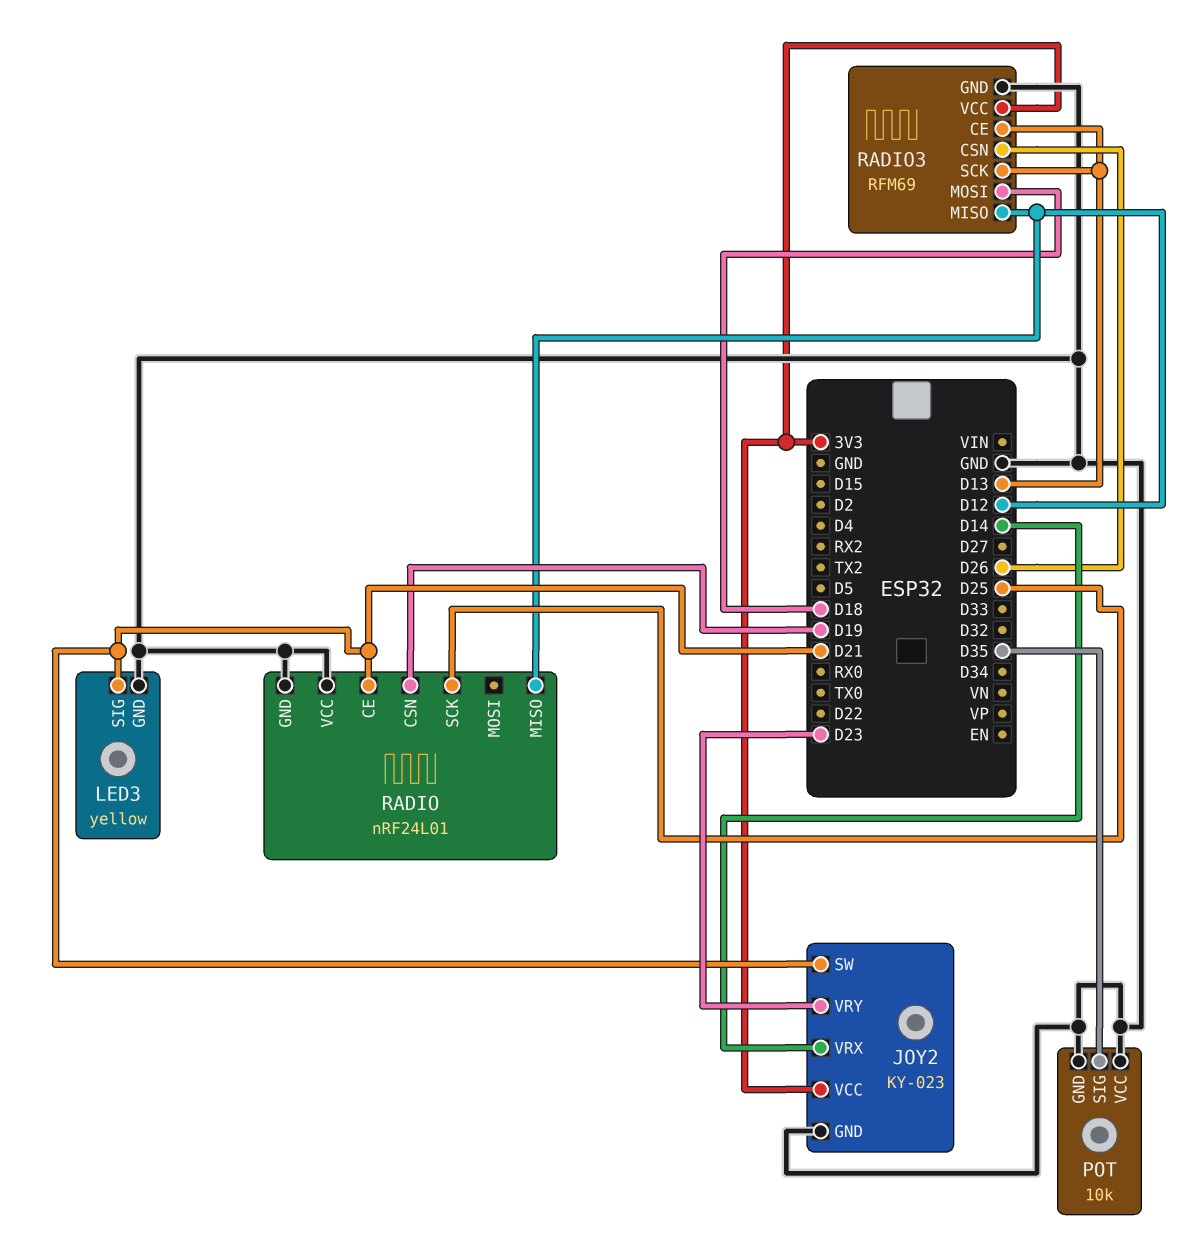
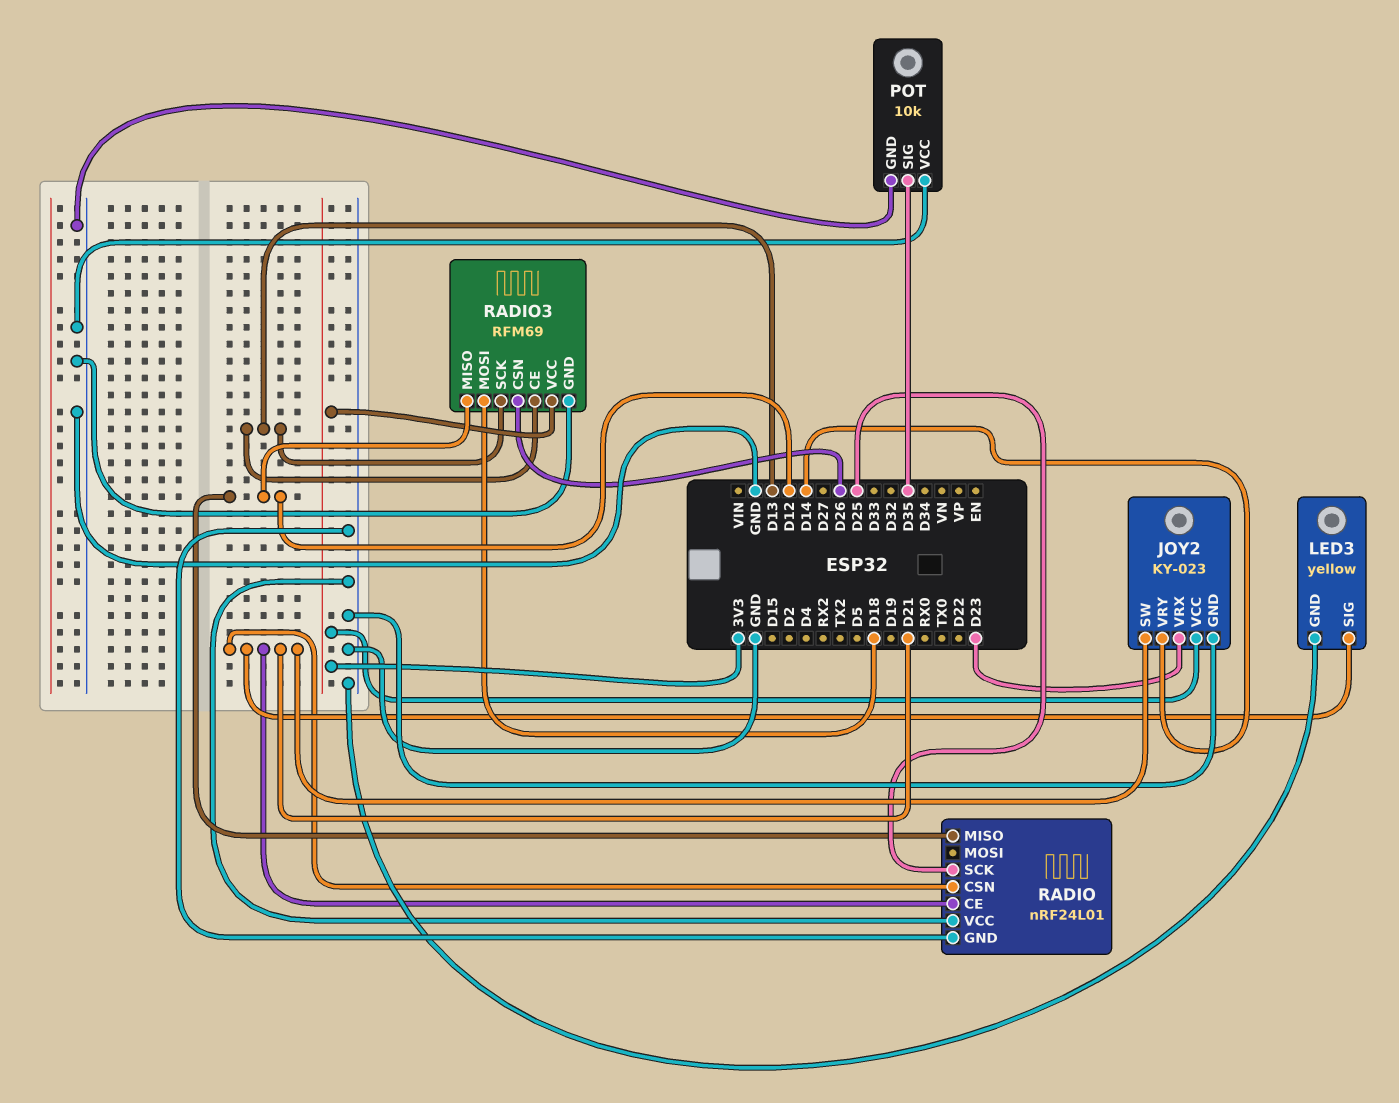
JOY2 pin VRX: D14 -> D23
JOY2 pin VRY: D23 -> D14
RADIO pin CSN: D19 -> D21

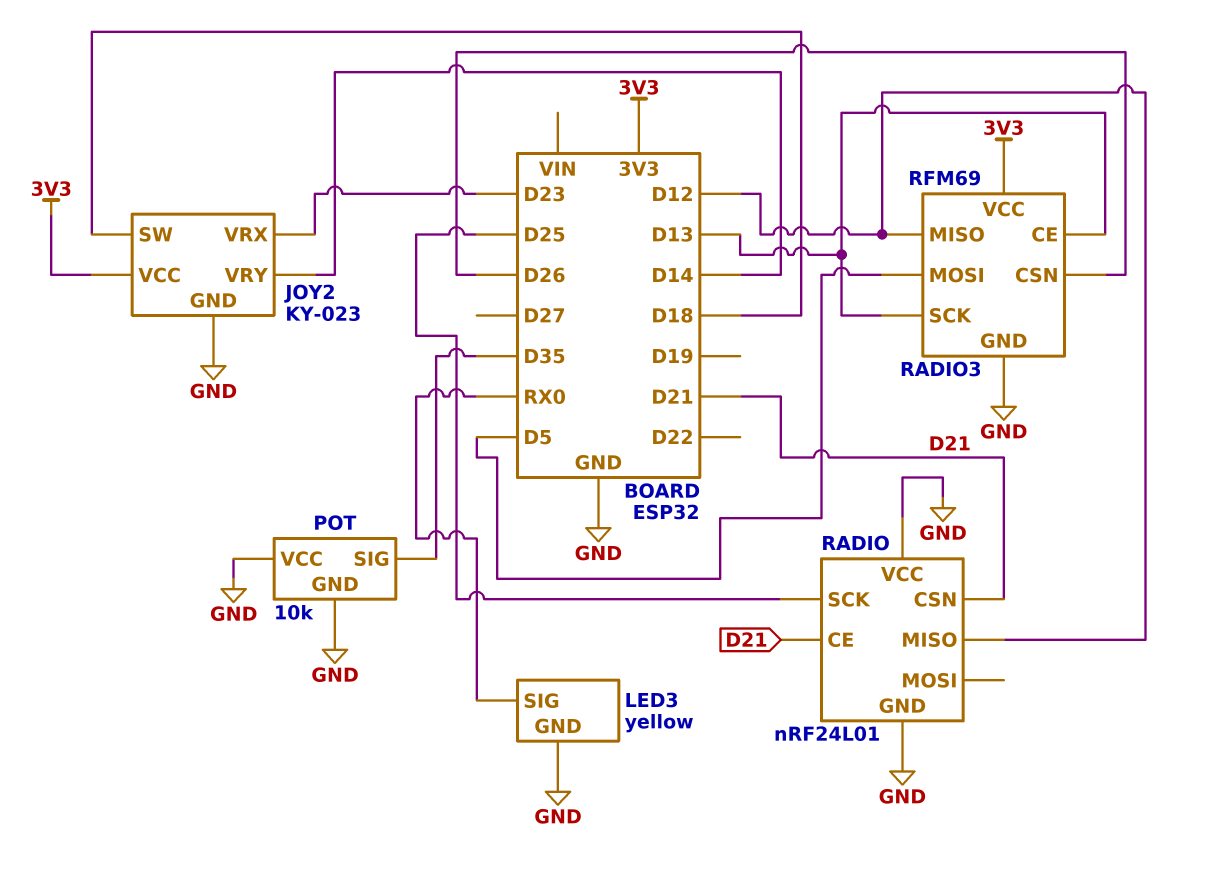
JOY2 pin SW: D21 -> D18
LED3 pin SIG: D21 -> RX0
RADIO3 pin MOSI: D18 -> D5

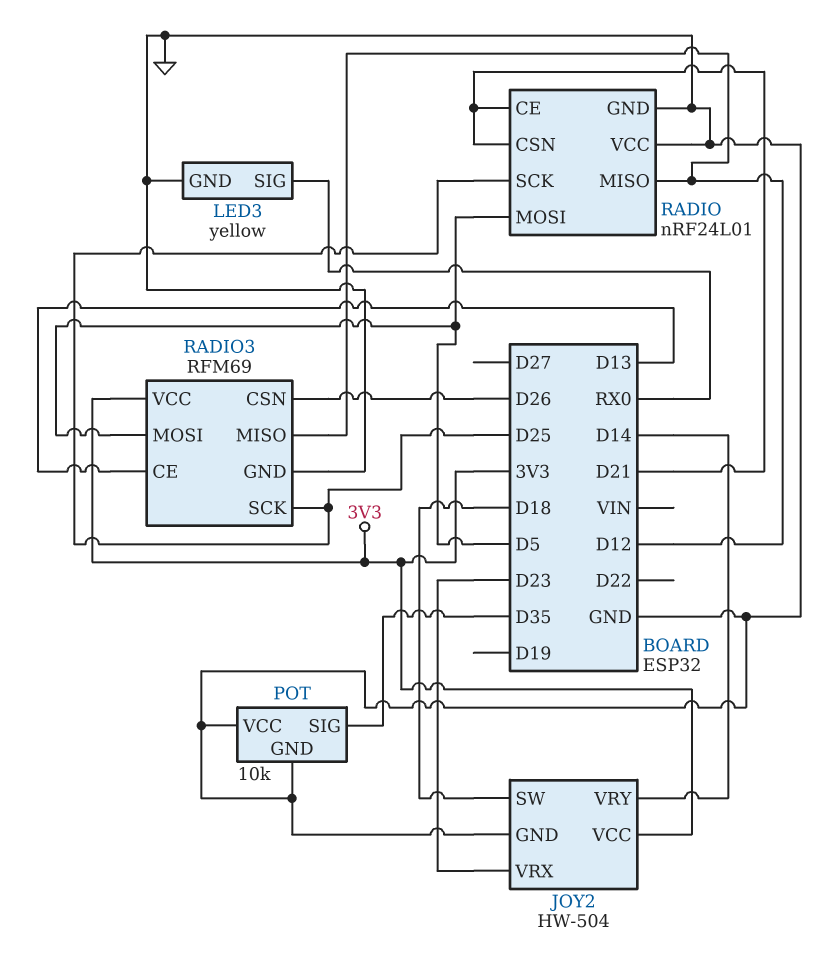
JOY2: KY-023 -> HW-504
RADIO pin MOSI: none -> D5
RADIO3 pin SCK: D13 -> D25

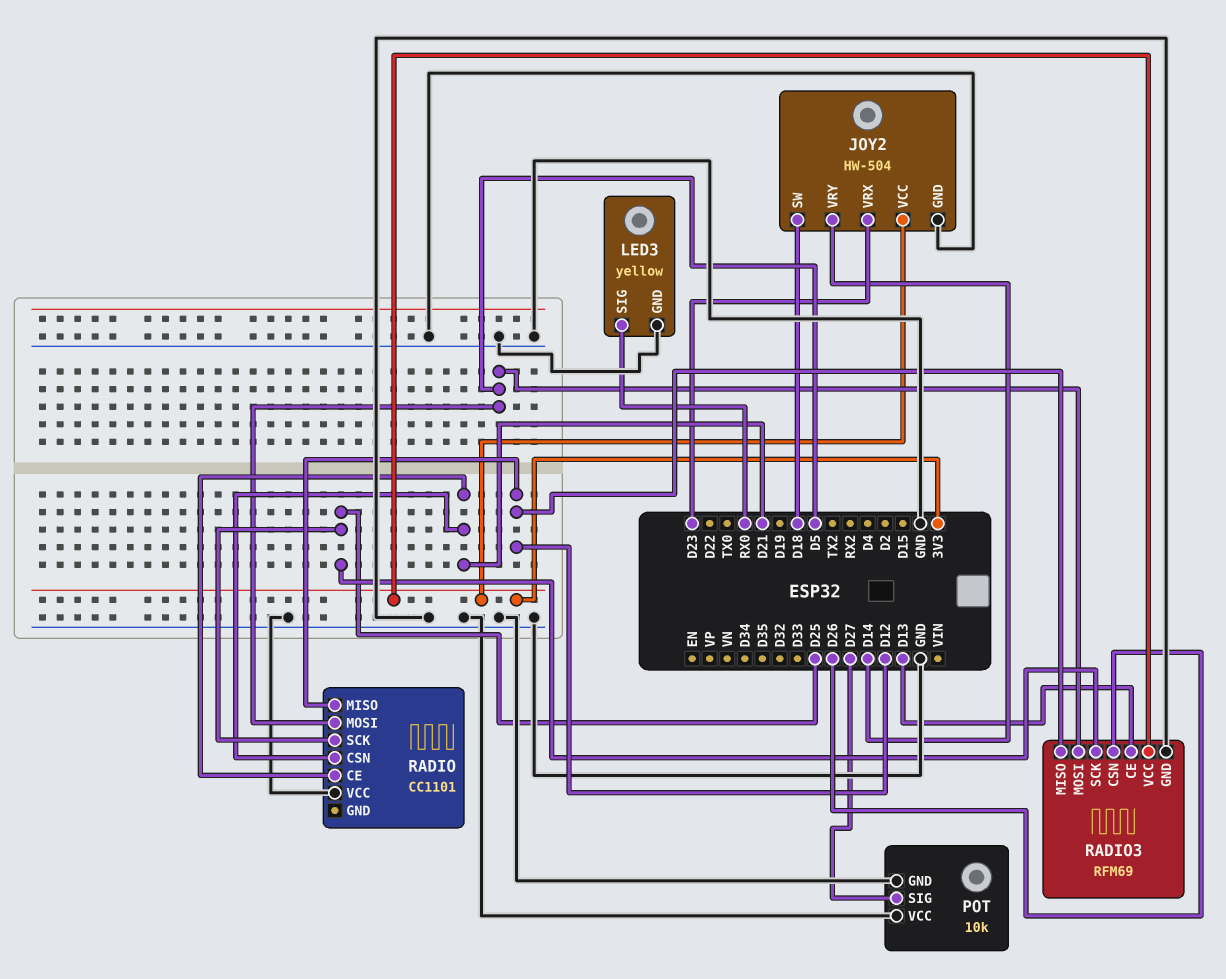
POT pin SIG: D35 -> D27
RADIO: nRF24L01 -> CC1101
RADIO pin GND: GND -> none

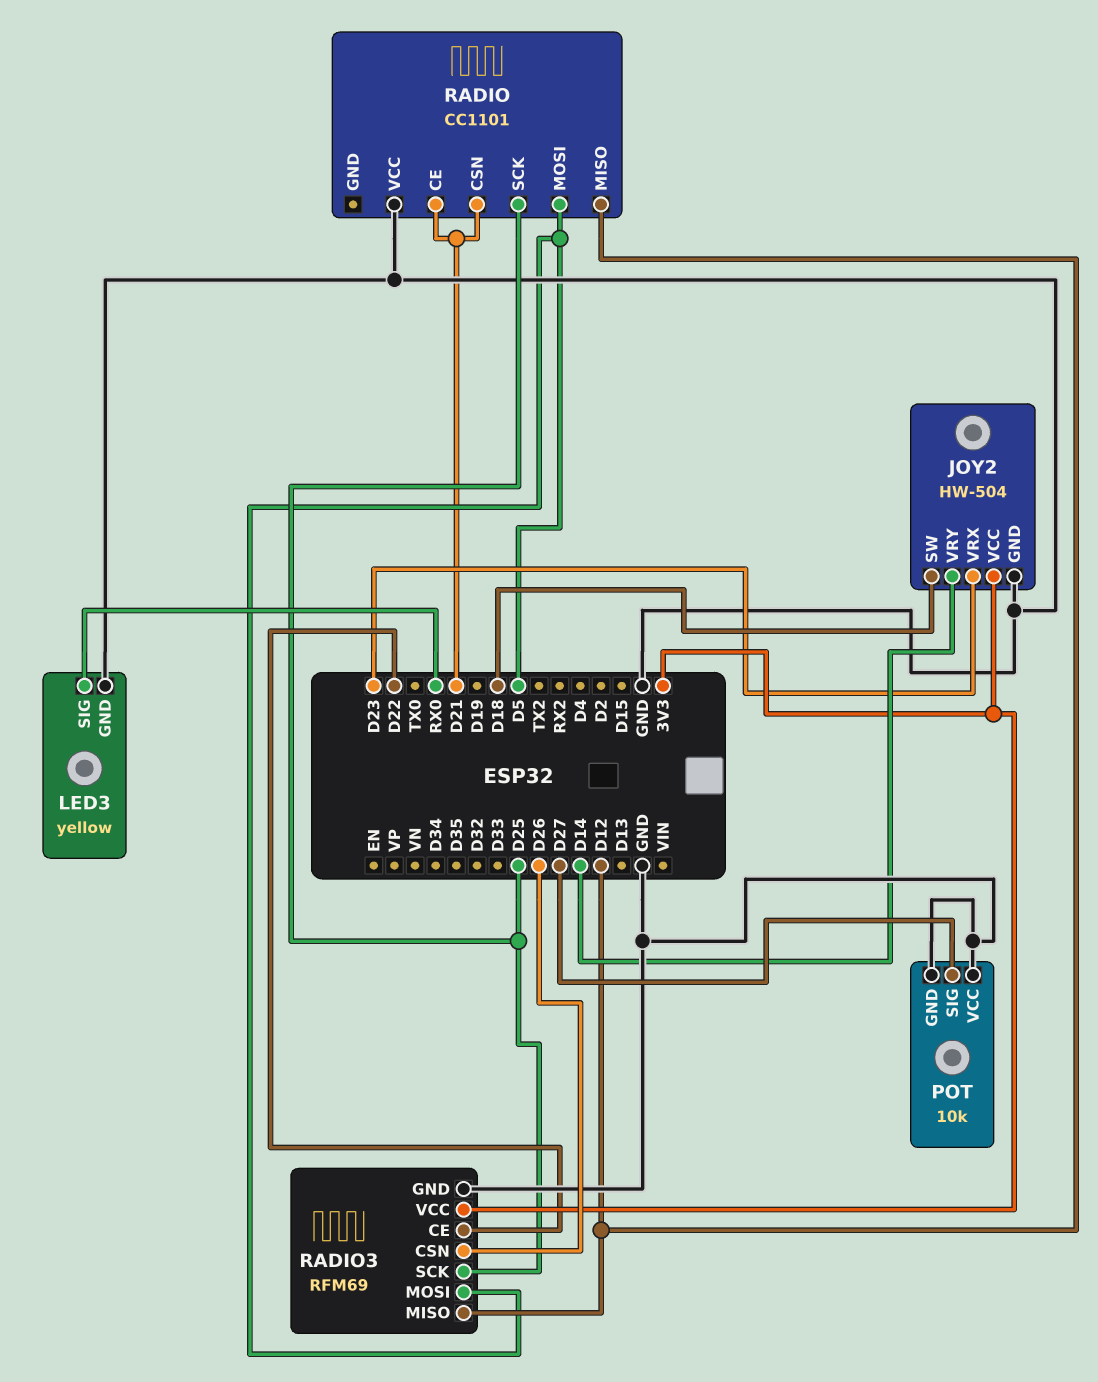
RADIO3 pin CE: D13 -> D22

